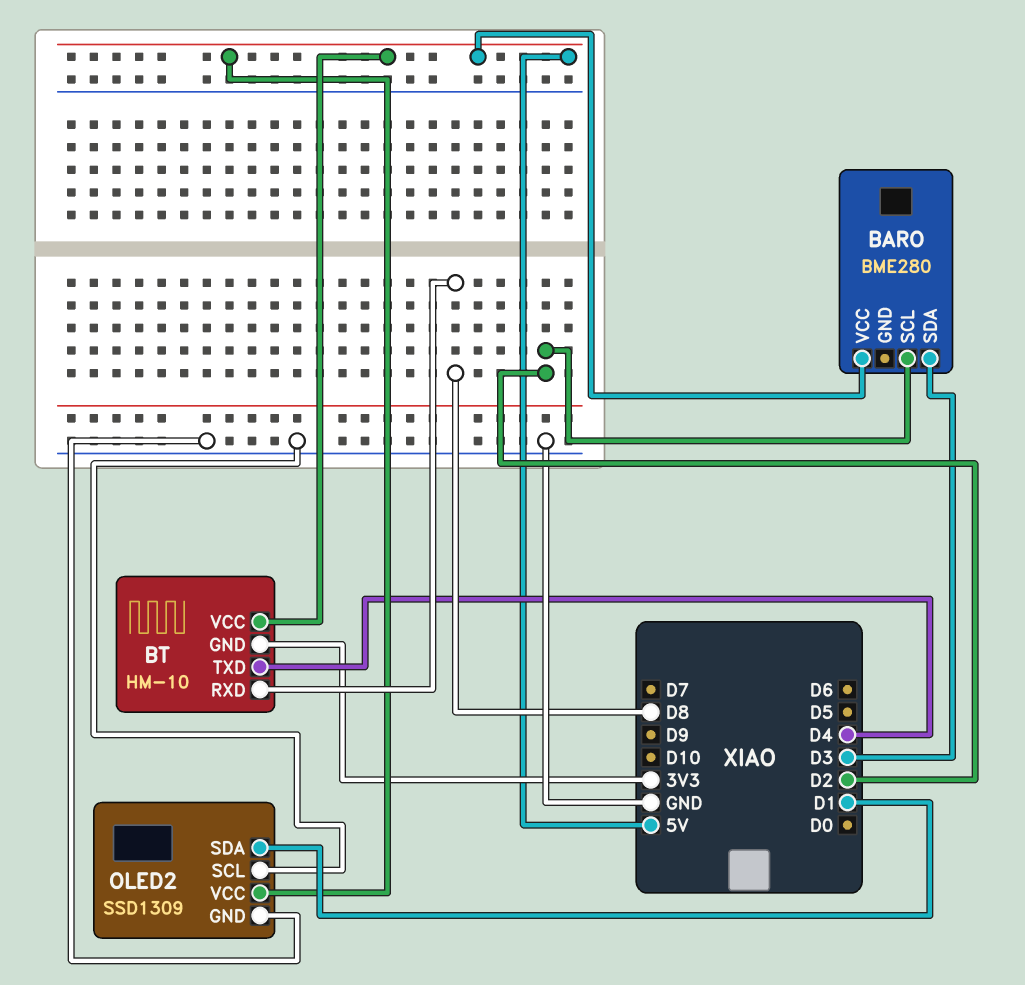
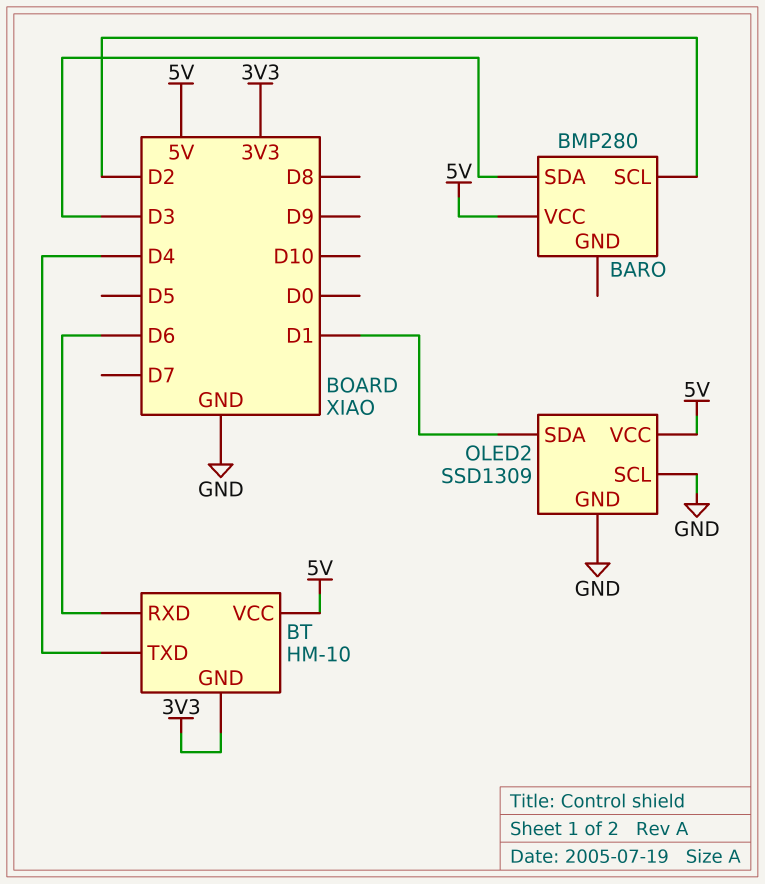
BARO: BME280 -> BMP280
BT pin RXD: D8 -> D6

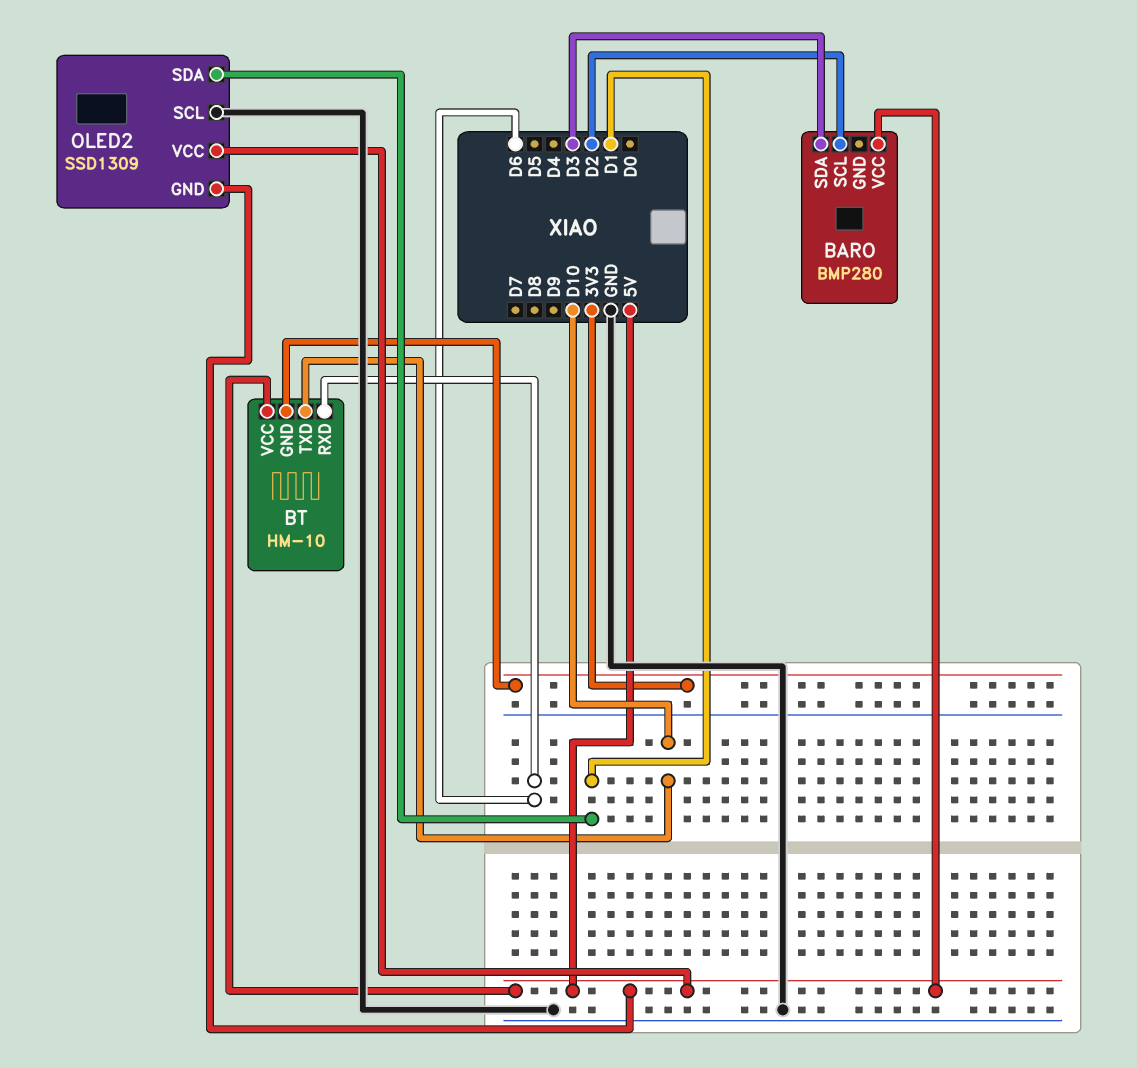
BT pin TXD: D4 -> D10
OLED2 pin GND: GND -> 5V

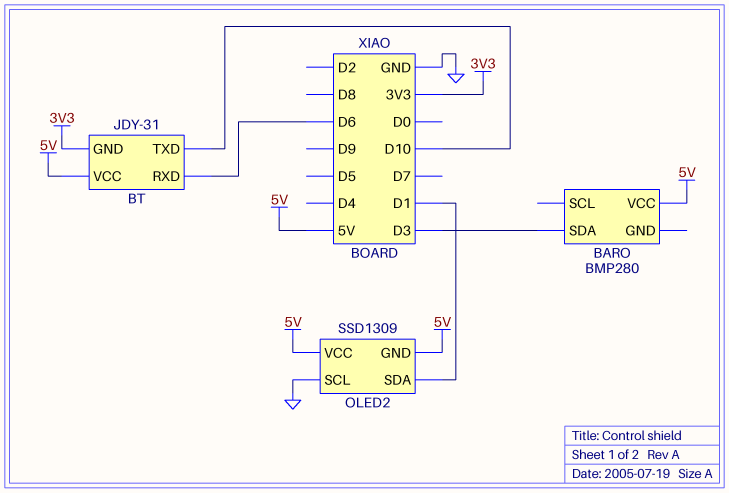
BARO pin SCL: D2 -> none
BT: HM-10 -> JDY-31

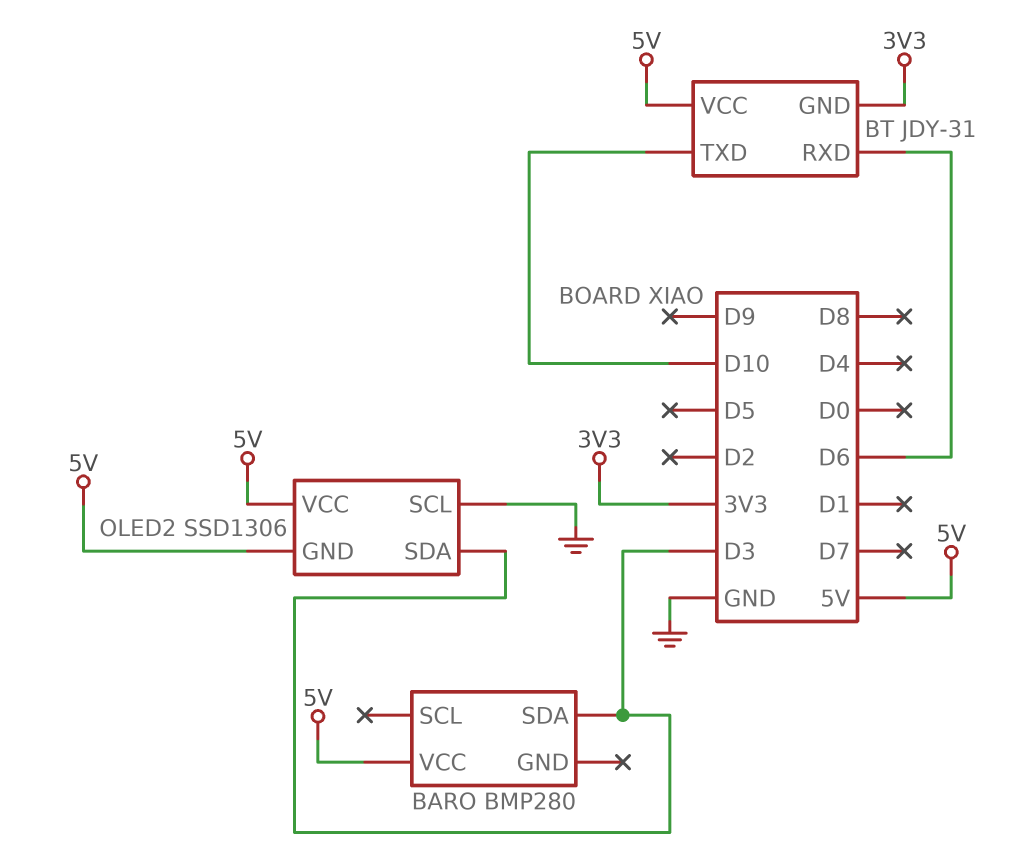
OLED2: SSD1309 -> SSD1306
OLED2 pin SDA: D1 -> D3

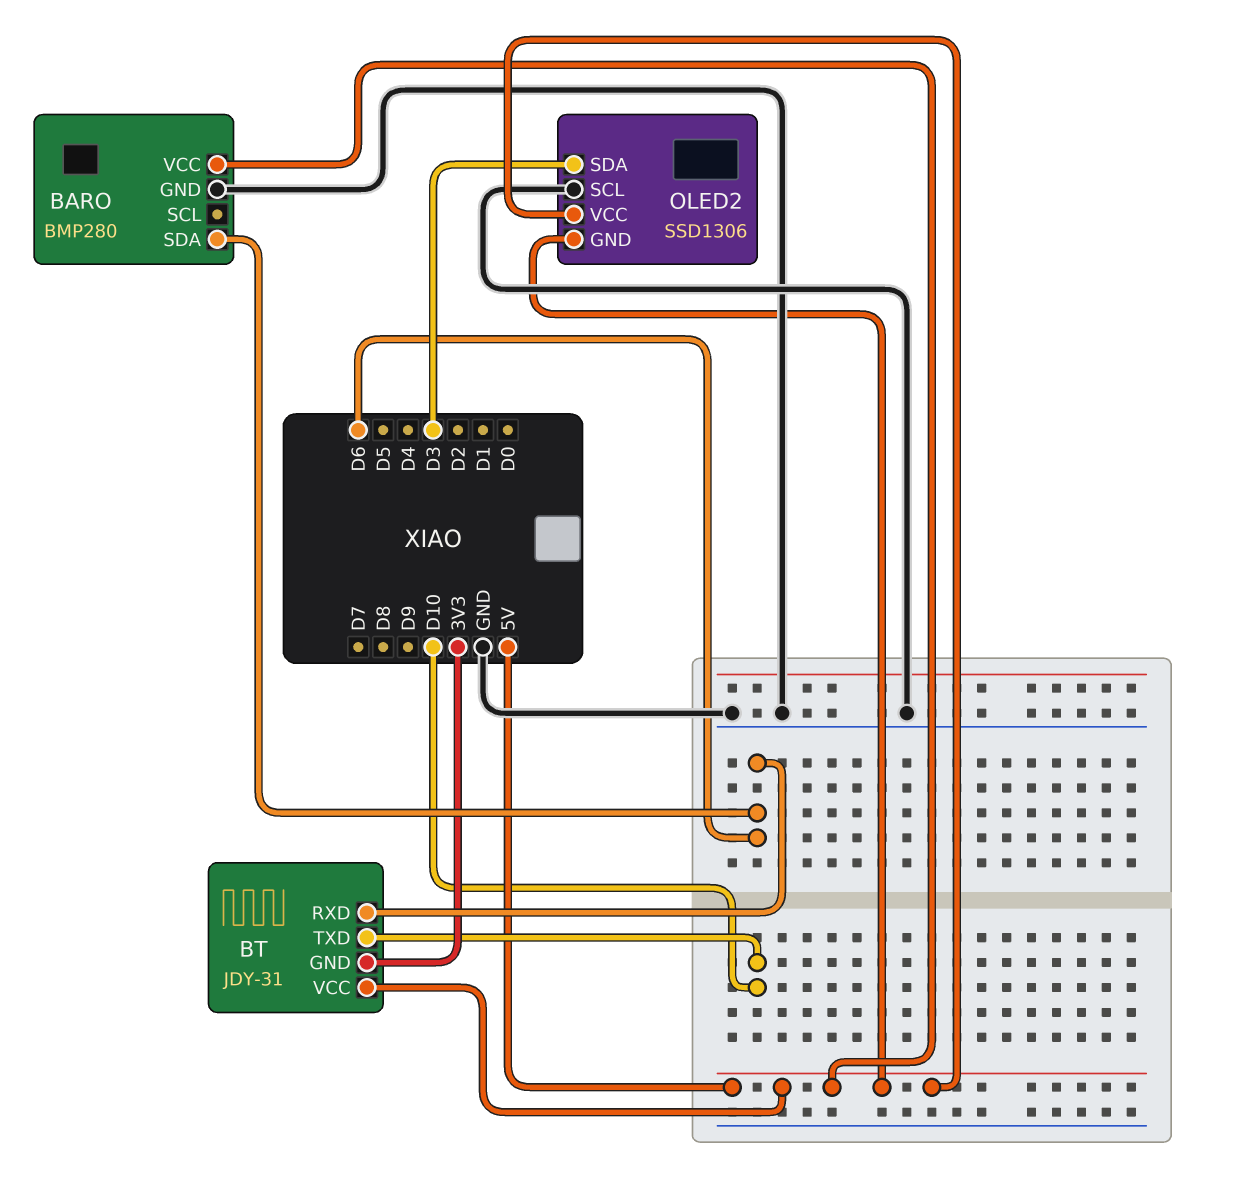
BARO pin GND: none -> GND
BARO pin SDA: D3 -> D6

